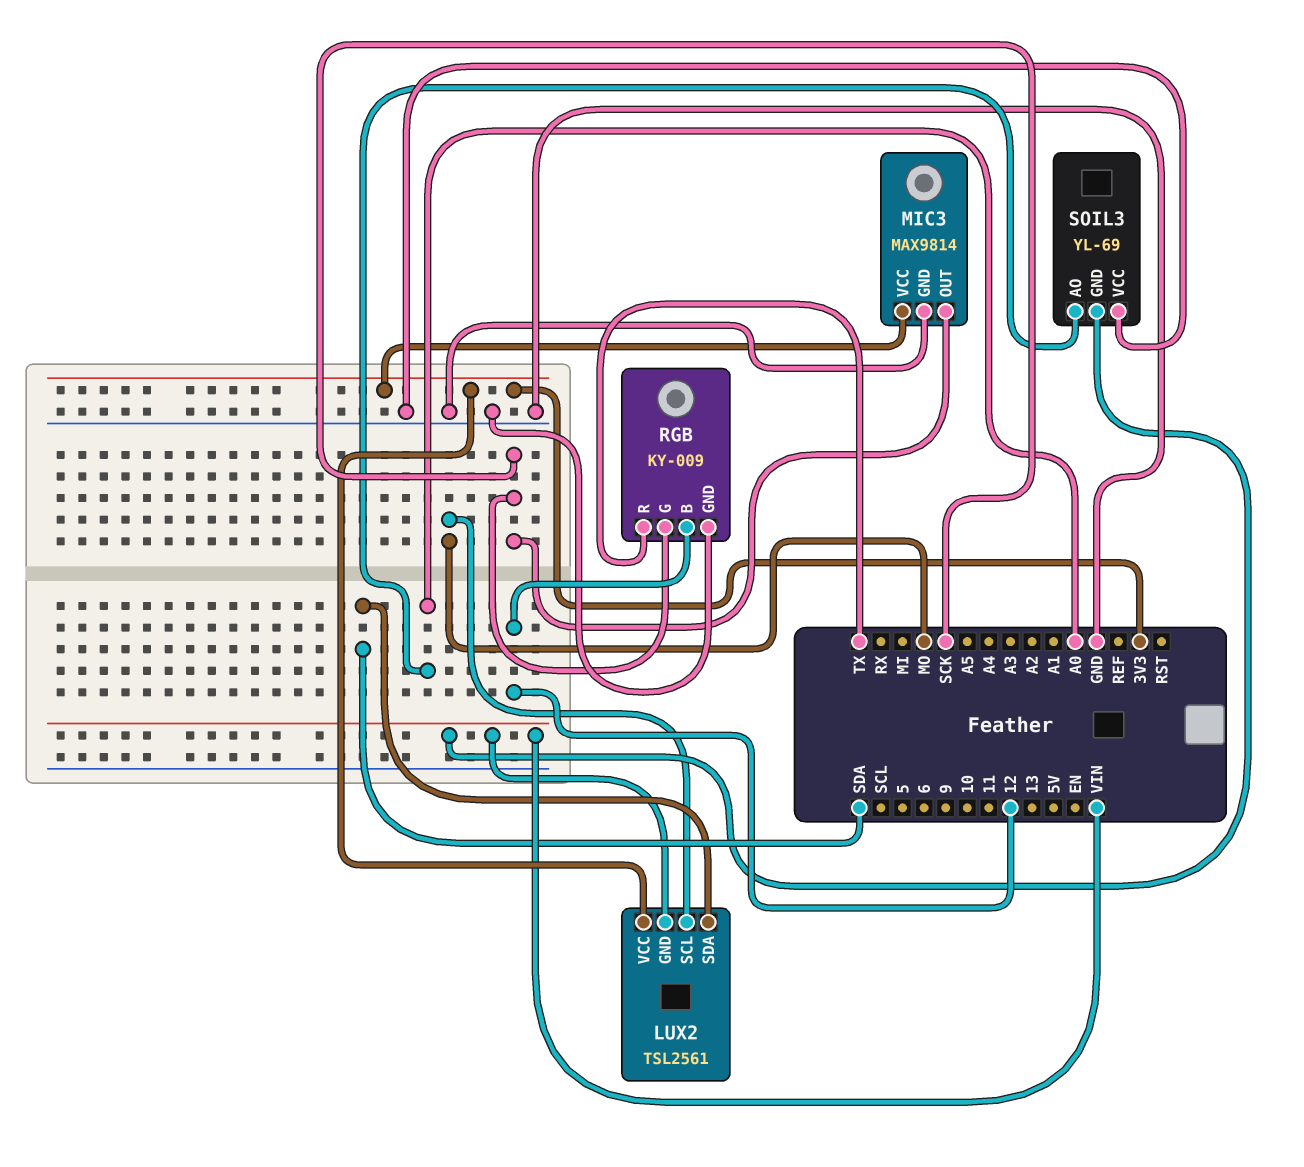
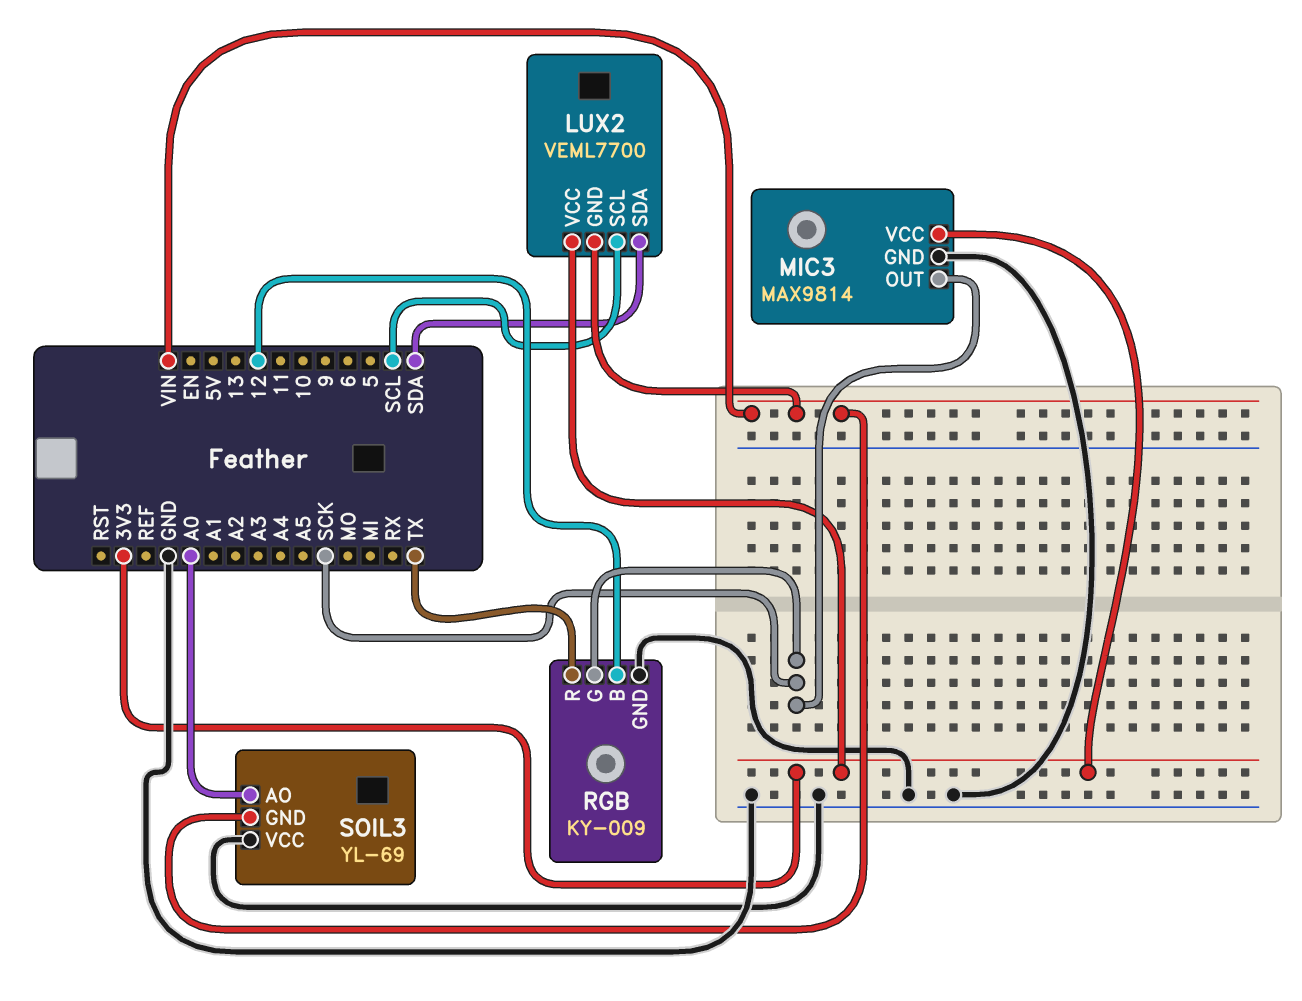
LUX2: TSL2561 -> VEML7700
LUX2 pin SCL: MO -> SCL

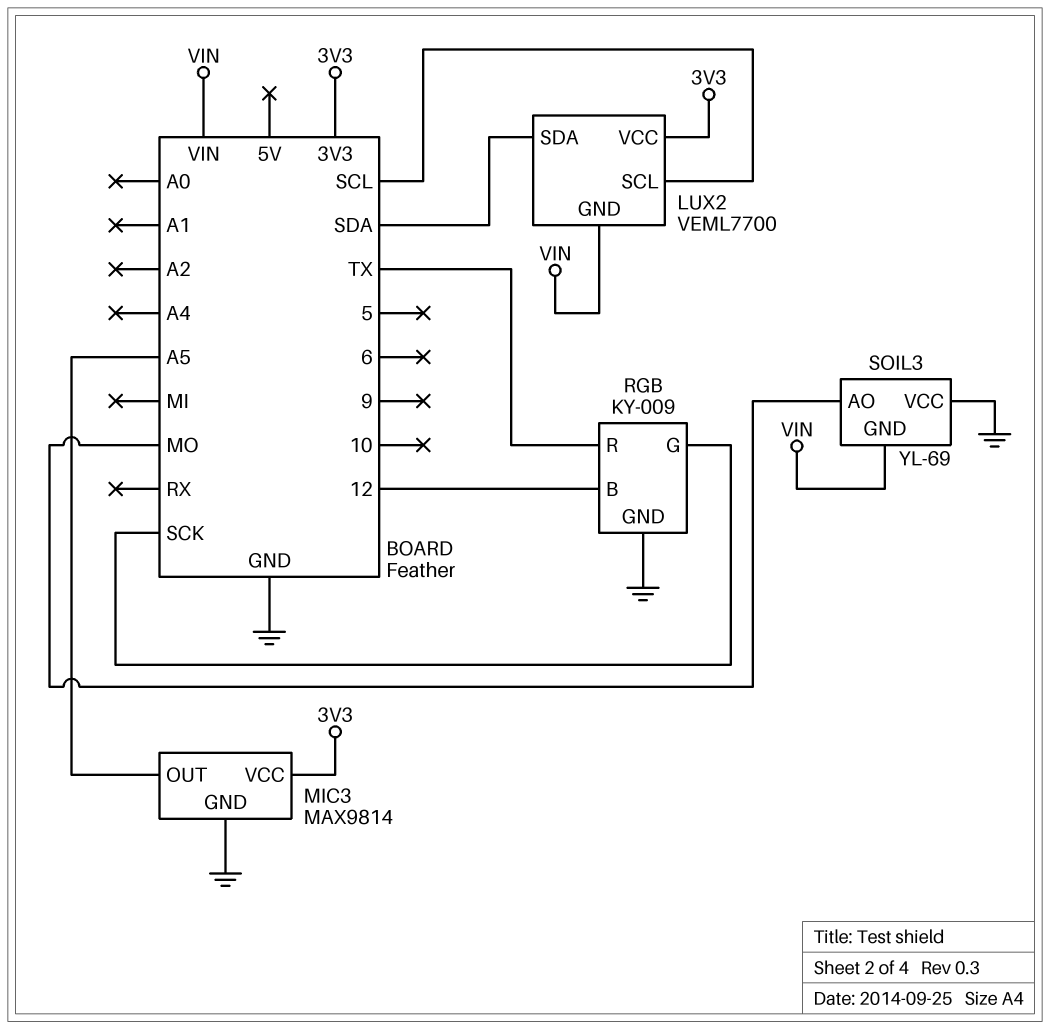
MIC3 pin OUT: SCK -> A5
SOIL3 pin AO: A0 -> MO

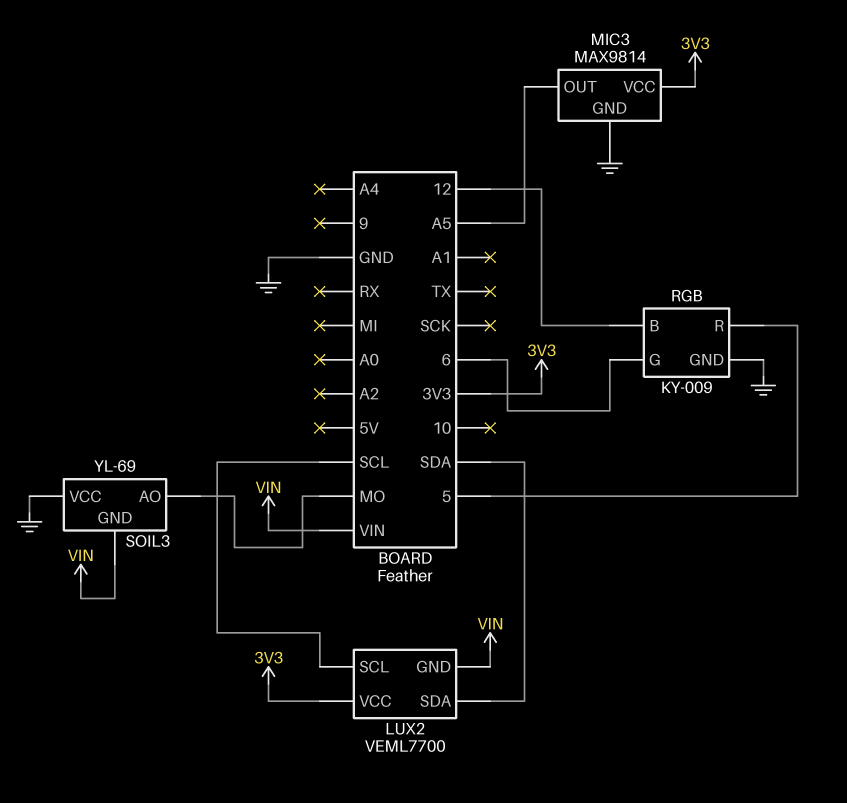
RGB pin G: SCK -> 6
RGB pin R: TX -> 5

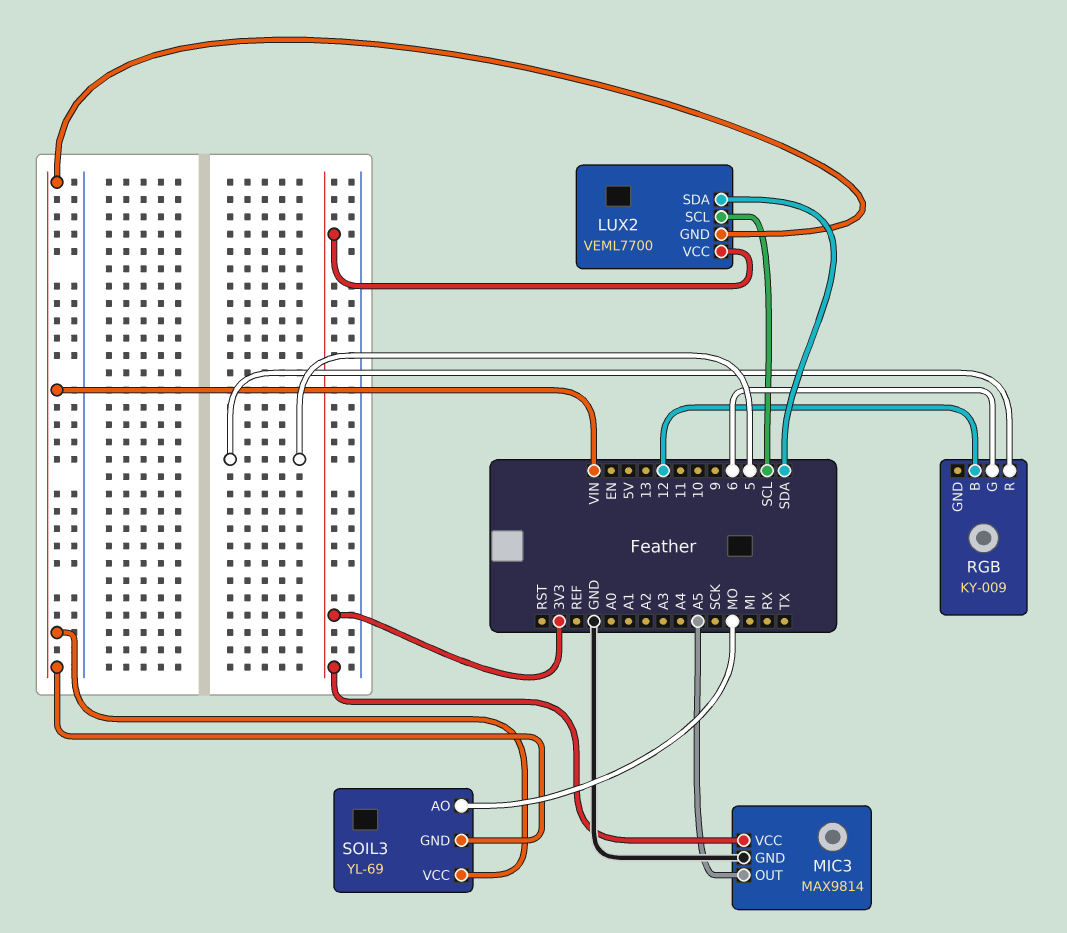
RGB pin GND: GND -> none
SOIL3 pin VCC: GND -> VIN

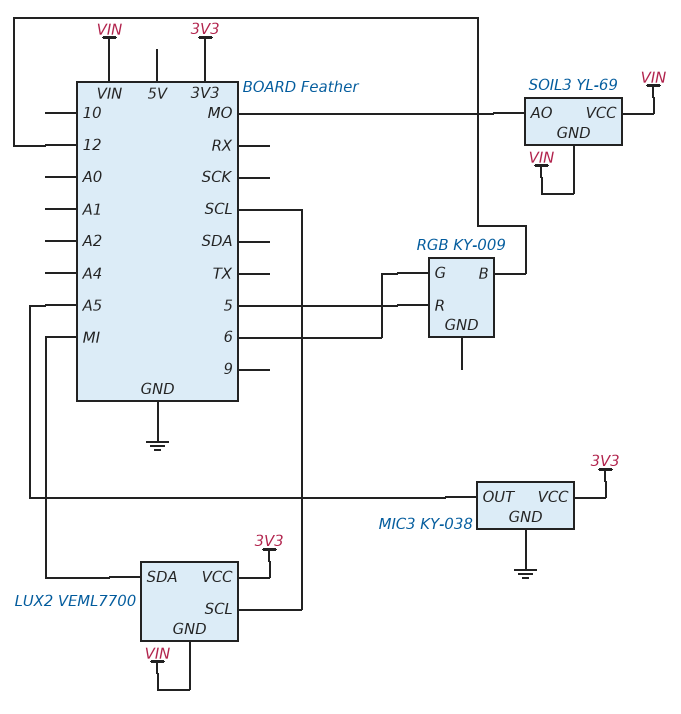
LUX2 pin SDA: SDA -> MI
MIC3: MAX9814 -> KY-038

